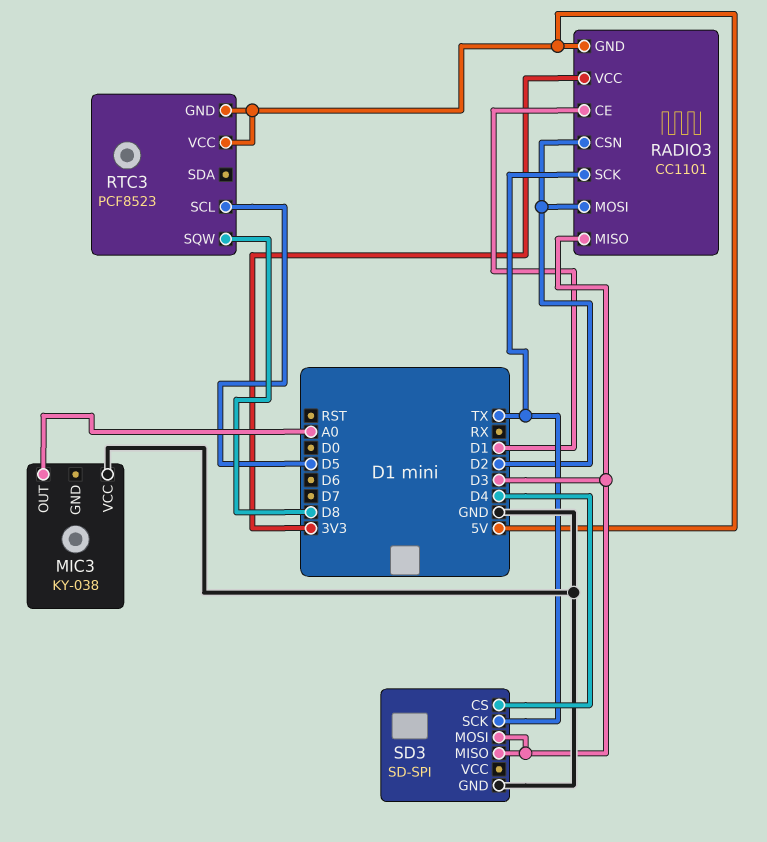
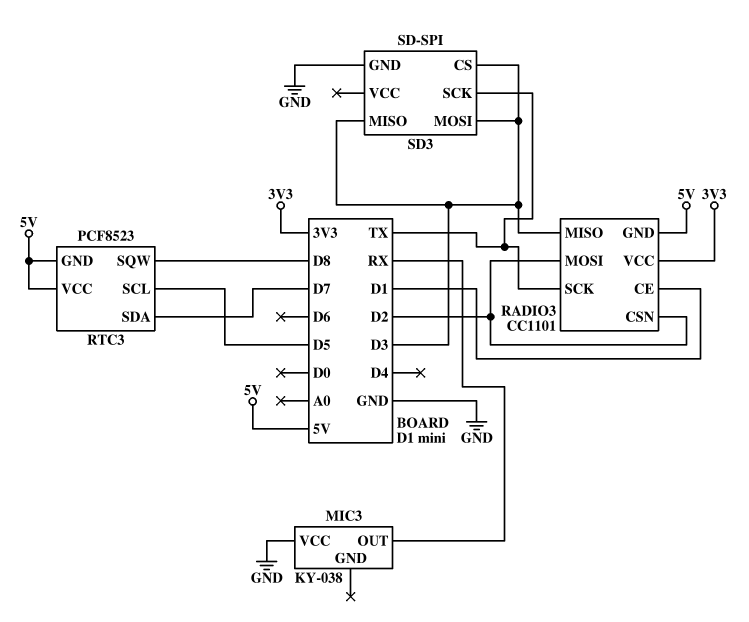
MIC3 pin OUT: A0 -> RX
RTC3 pin SDA: none -> D7
SD3 pin CS: D4 -> D3

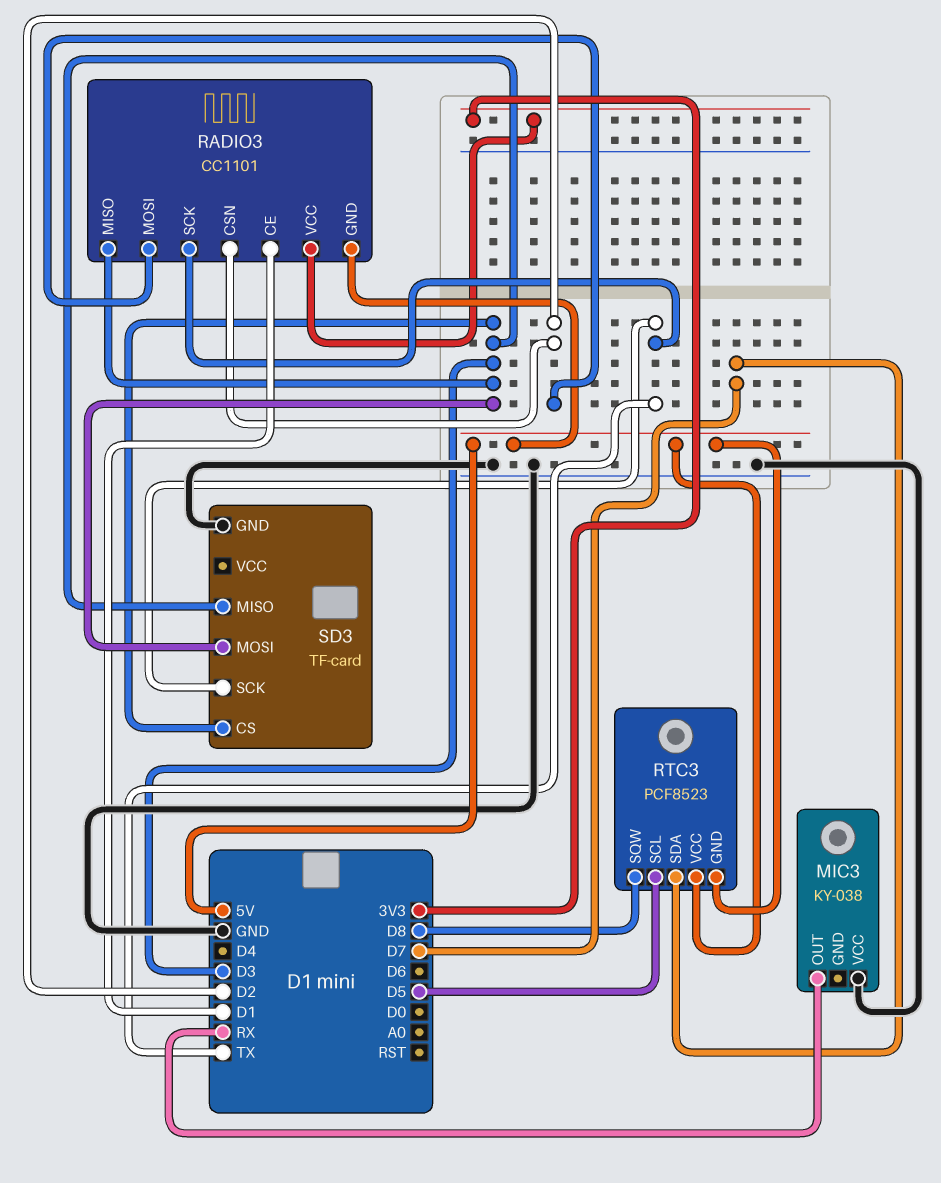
SD3: SD-SPI -> TF-card

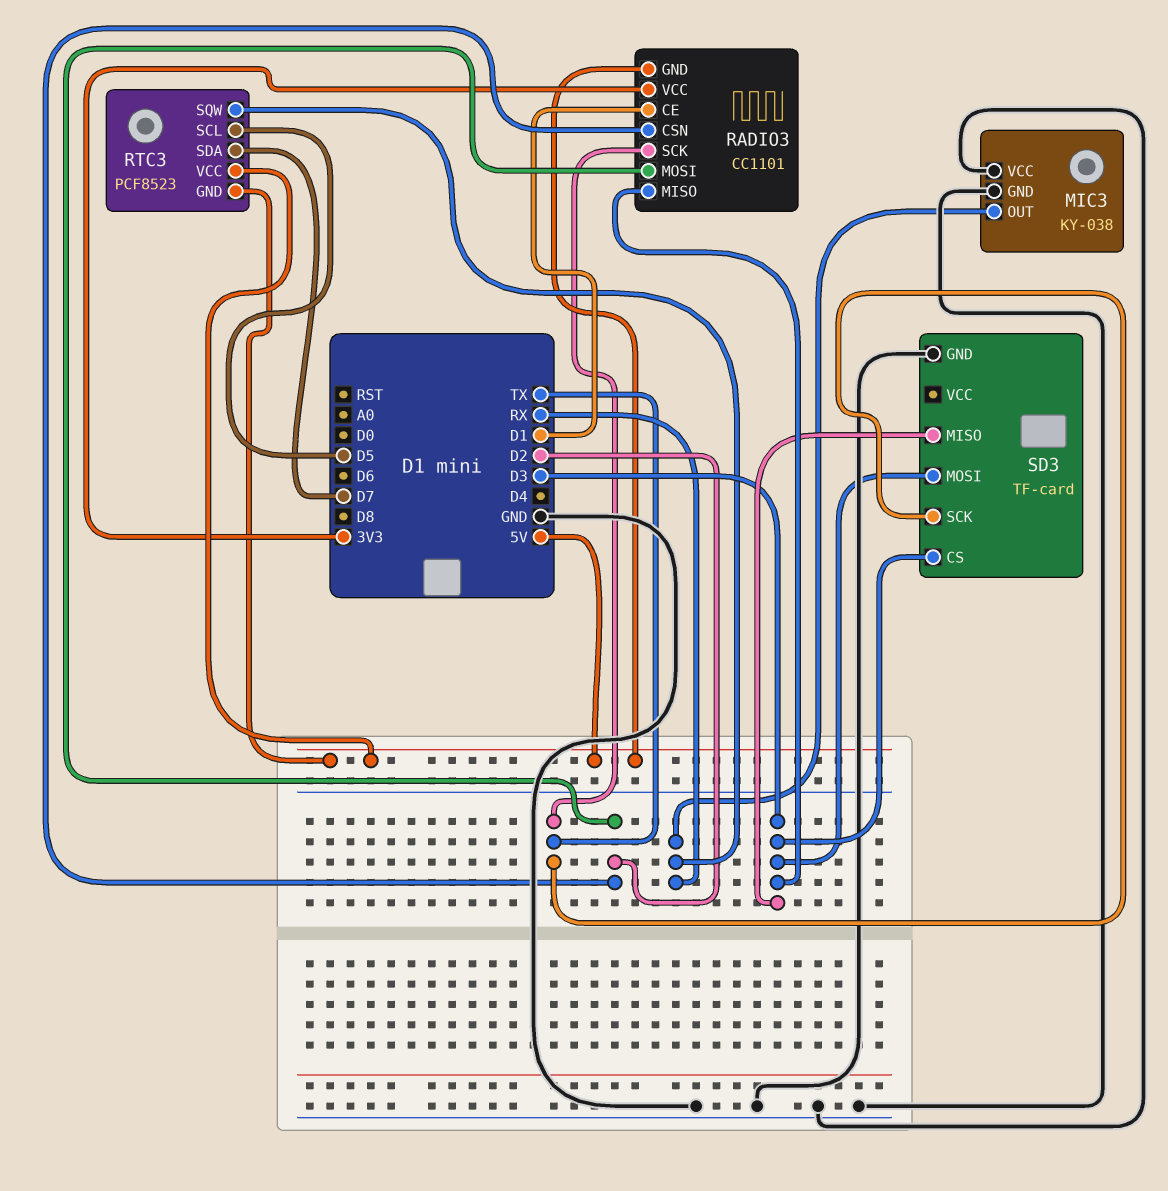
MIC3 pin GND: none -> GND
RTC3 pin SQW: D8 -> RX

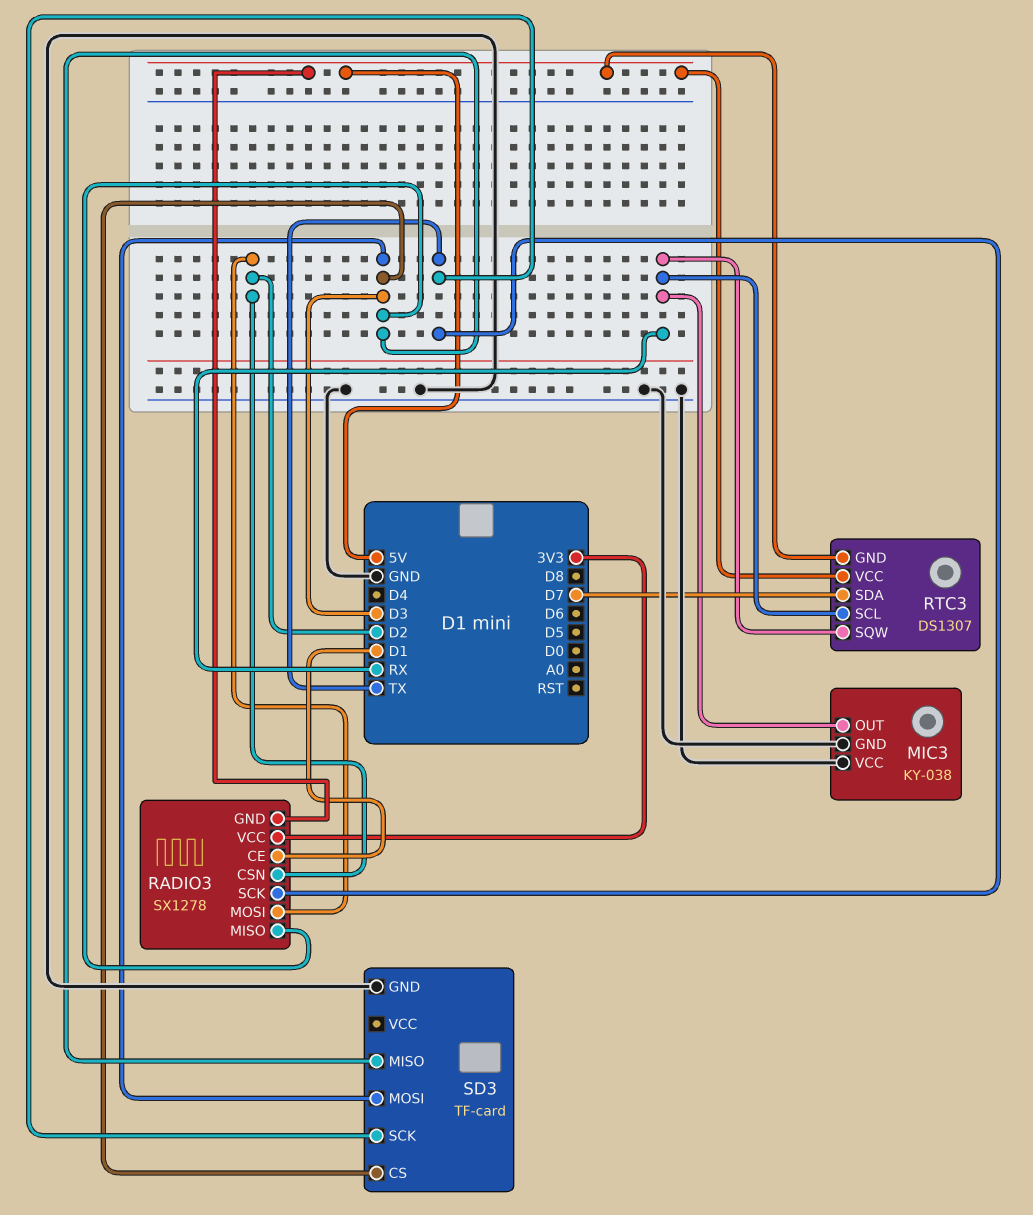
RADIO3: CC1101 -> SX1278
RTC3: PCF8523 -> DS1307
RTC3 pin SCL: D5 -> RX

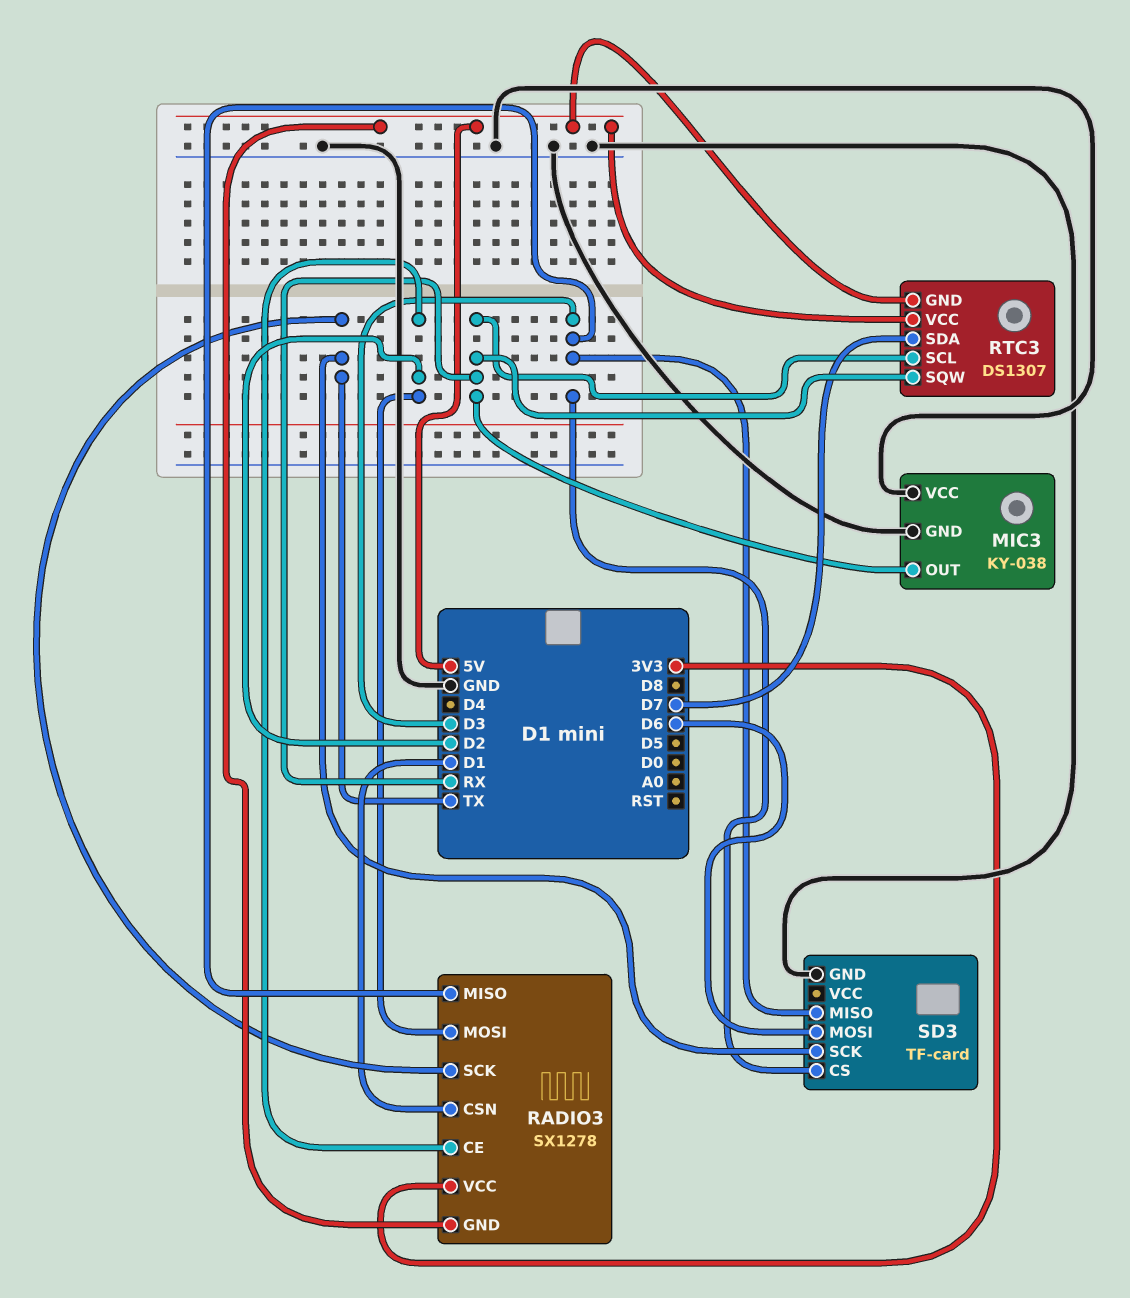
RADIO3 pin CE: D1 -> D2
RADIO3 pin CSN: D2 -> D1
SD3 pin MOSI: D3 -> D6

